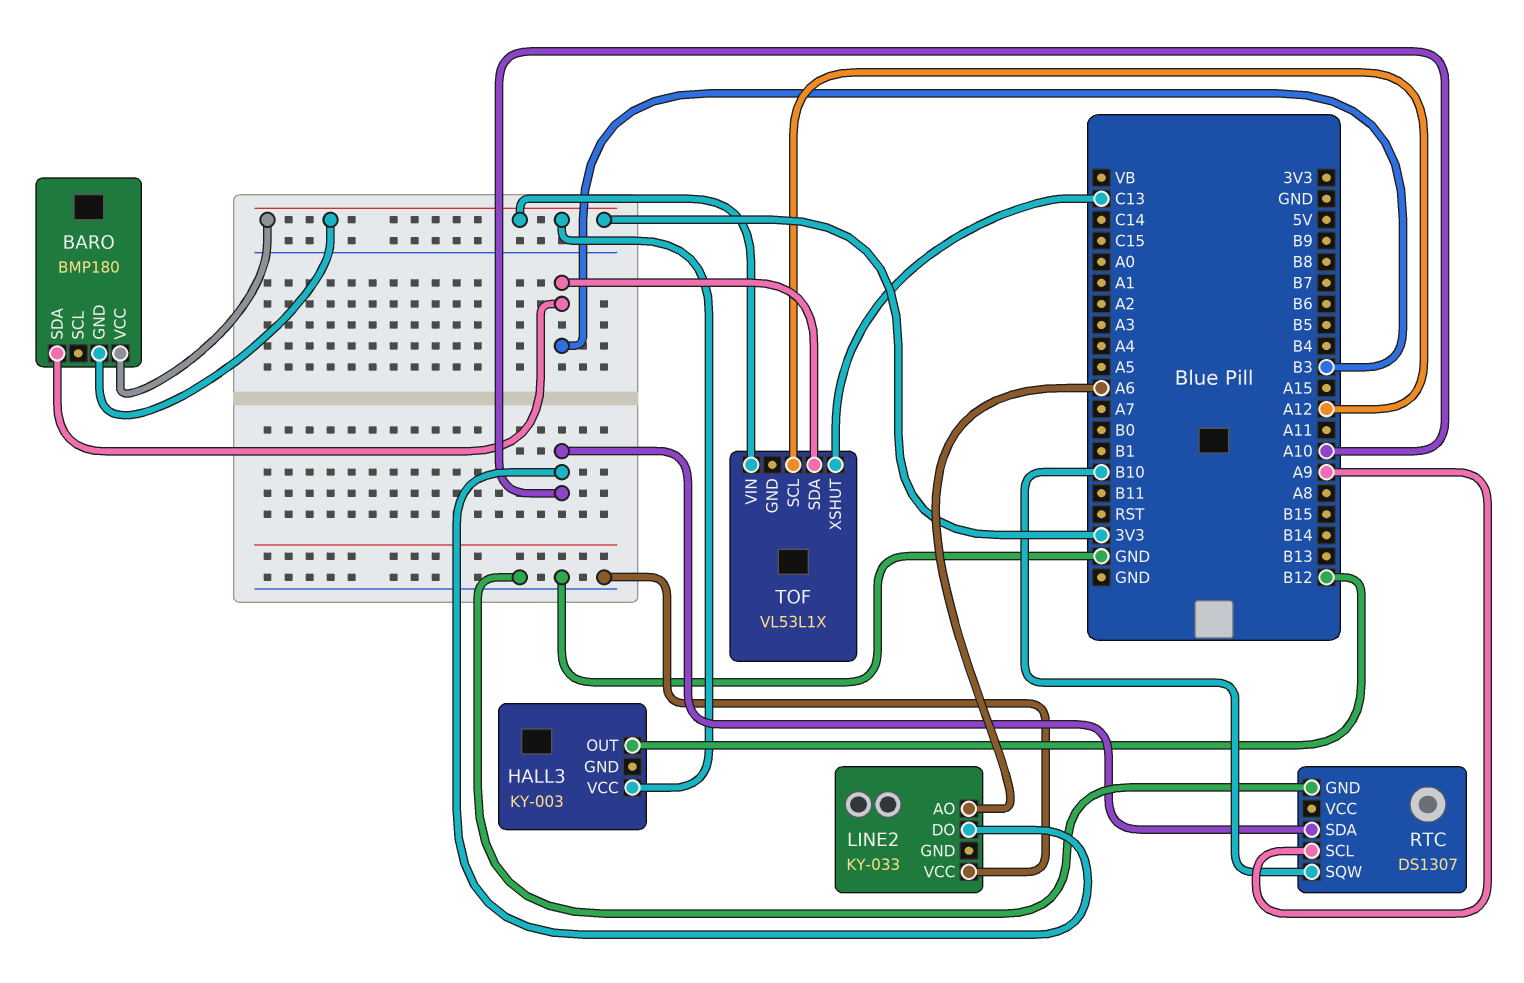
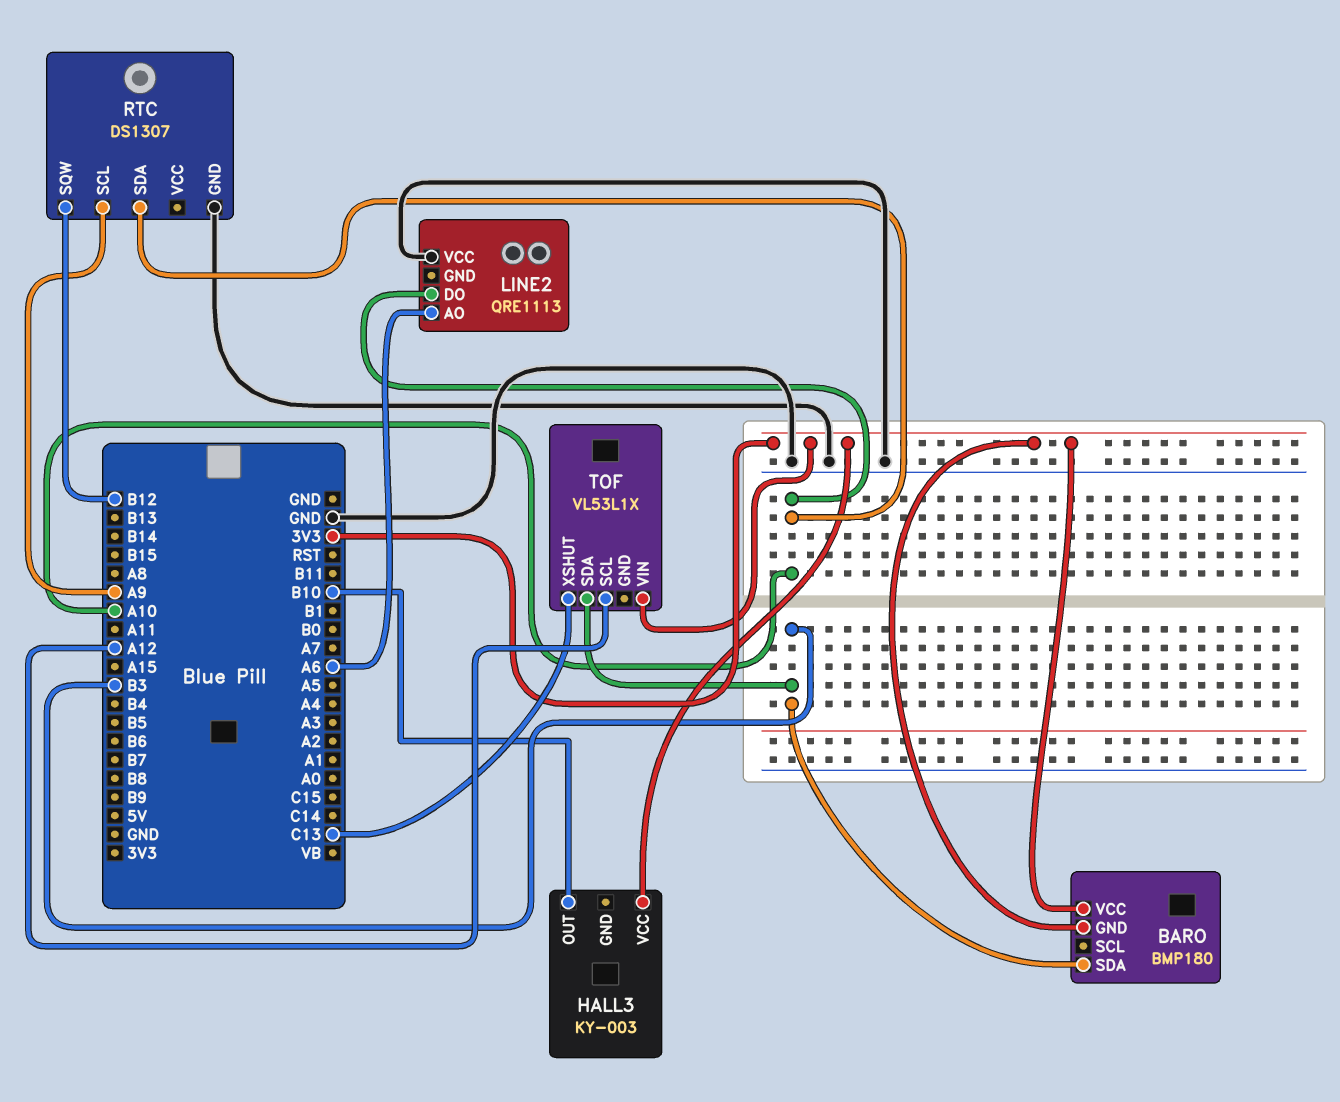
HALL3 pin OUT: B12 -> B10
LINE2: KY-033 -> QRE1113
RTC pin SQW: B10 -> B12

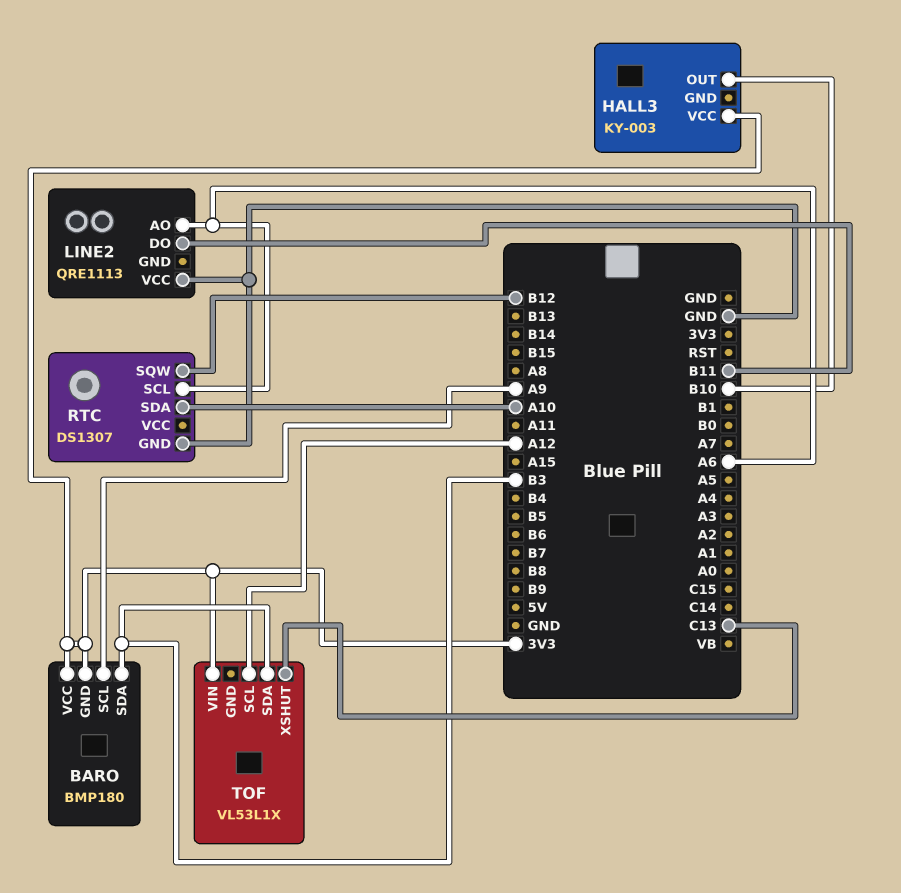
BARO pin SCL: none -> A9
LINE2 pin DO: A10 -> B11
RTC pin SCL: A9 -> A6

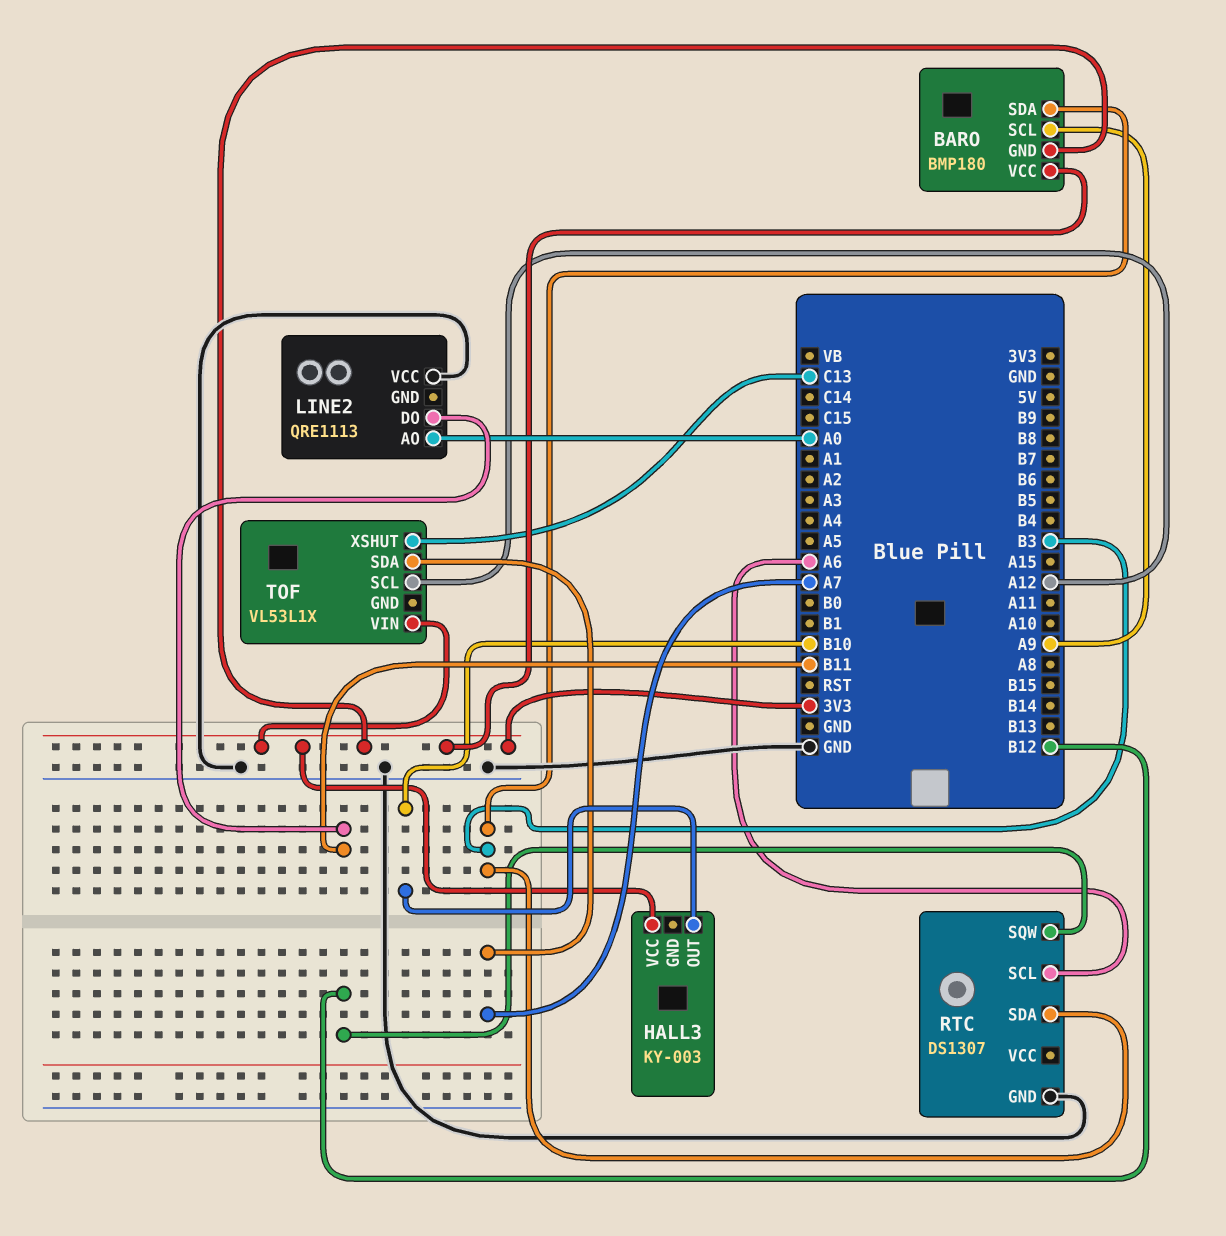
LINE2 pin AO: A6 -> A0
RTC pin SDA: A10 -> B3
TOF pin SDA: B3 -> A7

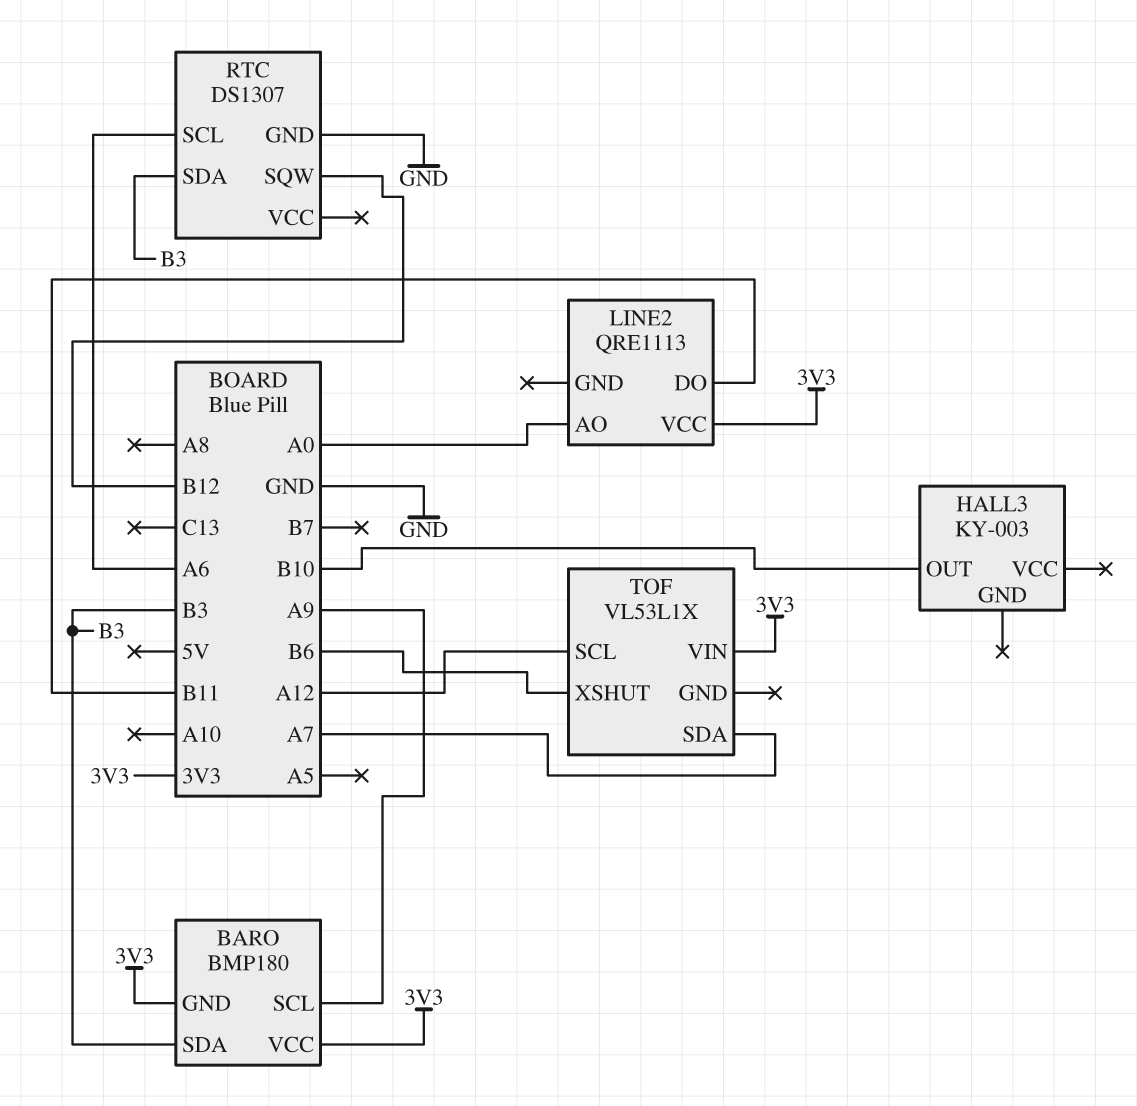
HALL3 pin VCC: 3V3 -> none
LINE2 pin VCC: GND -> 3V3
TOF pin XSHUT: C13 -> B6

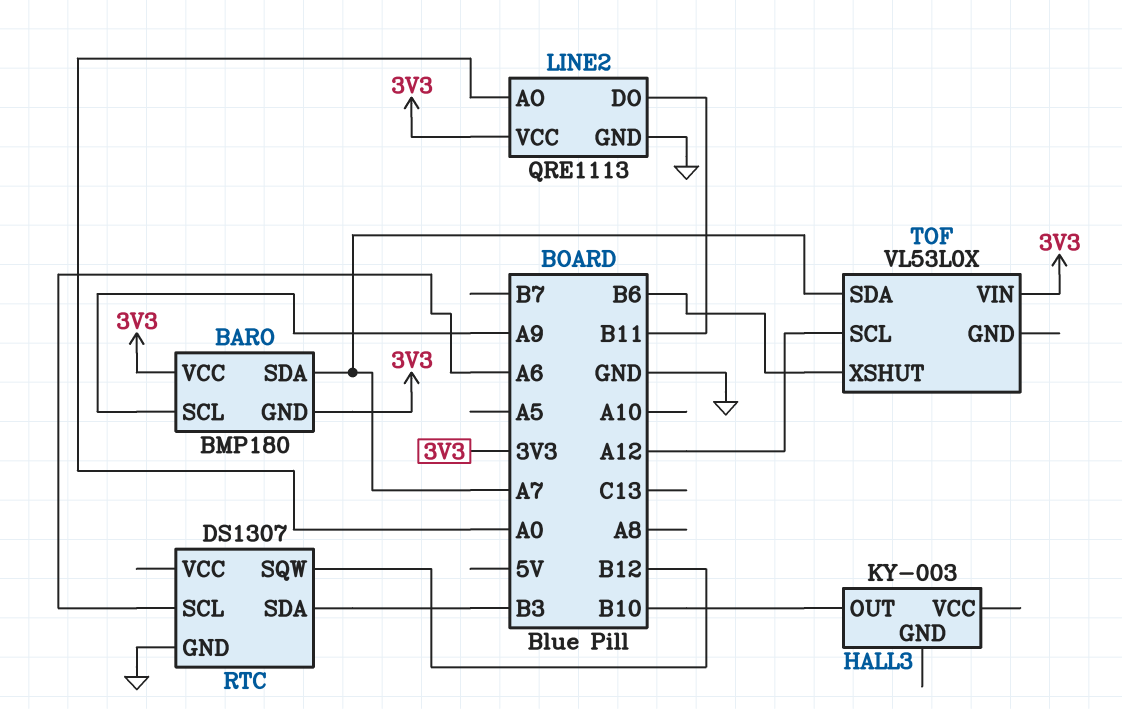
BARO pin SDA: B3 -> A7
LINE2 pin GND: none -> GND
TOF: VL53L1X -> VL53L0X

